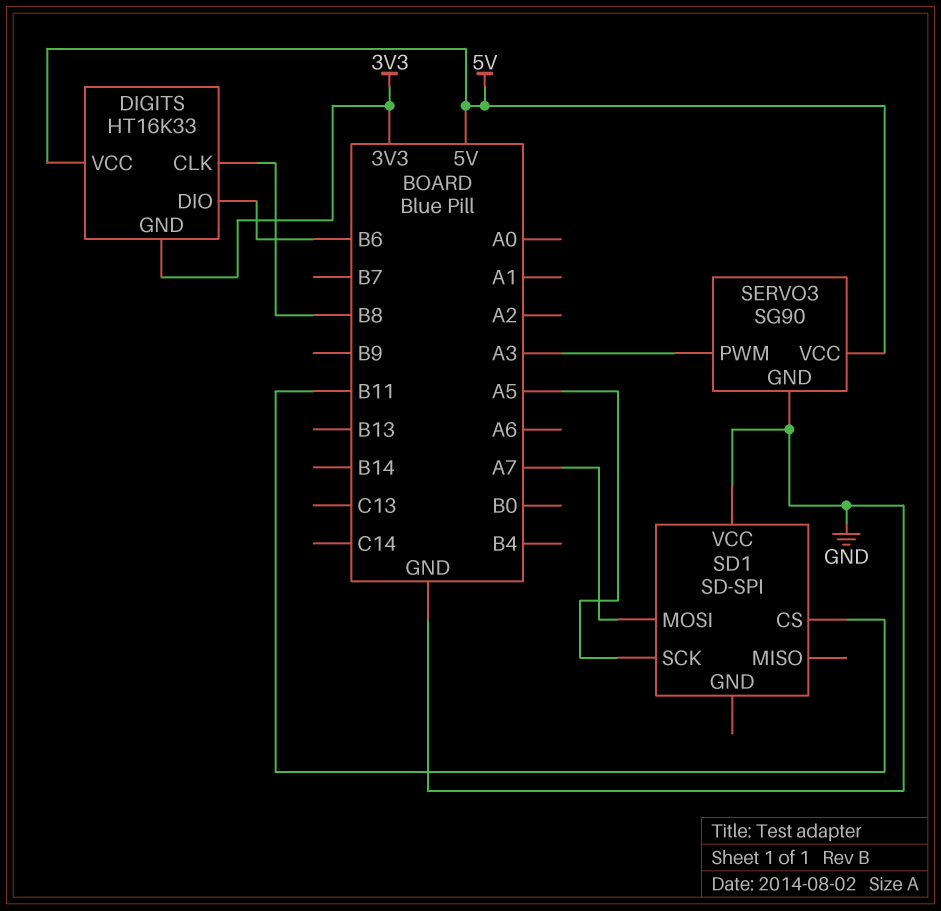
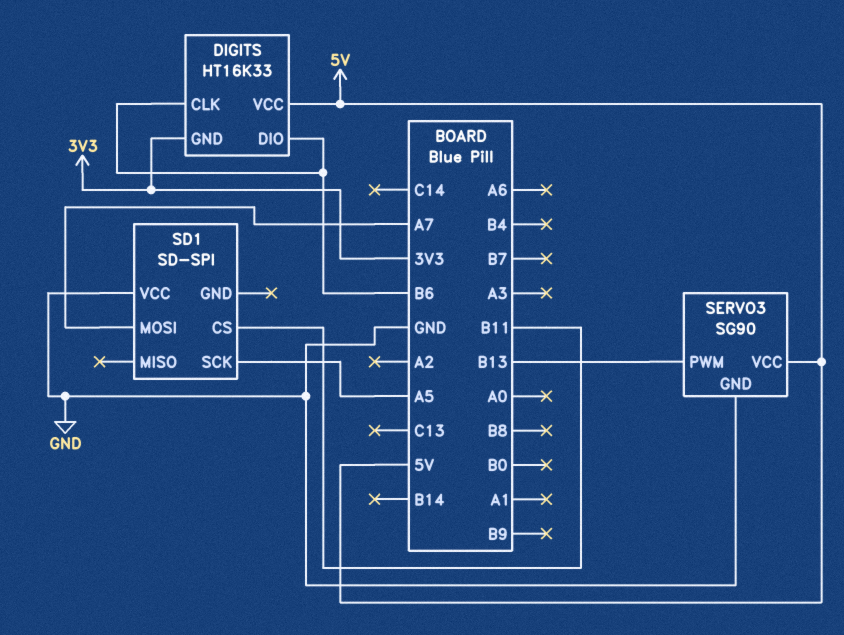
DIGITS pin CLK: B8 -> B6
SERVO3 pin PWM: A3 -> B13

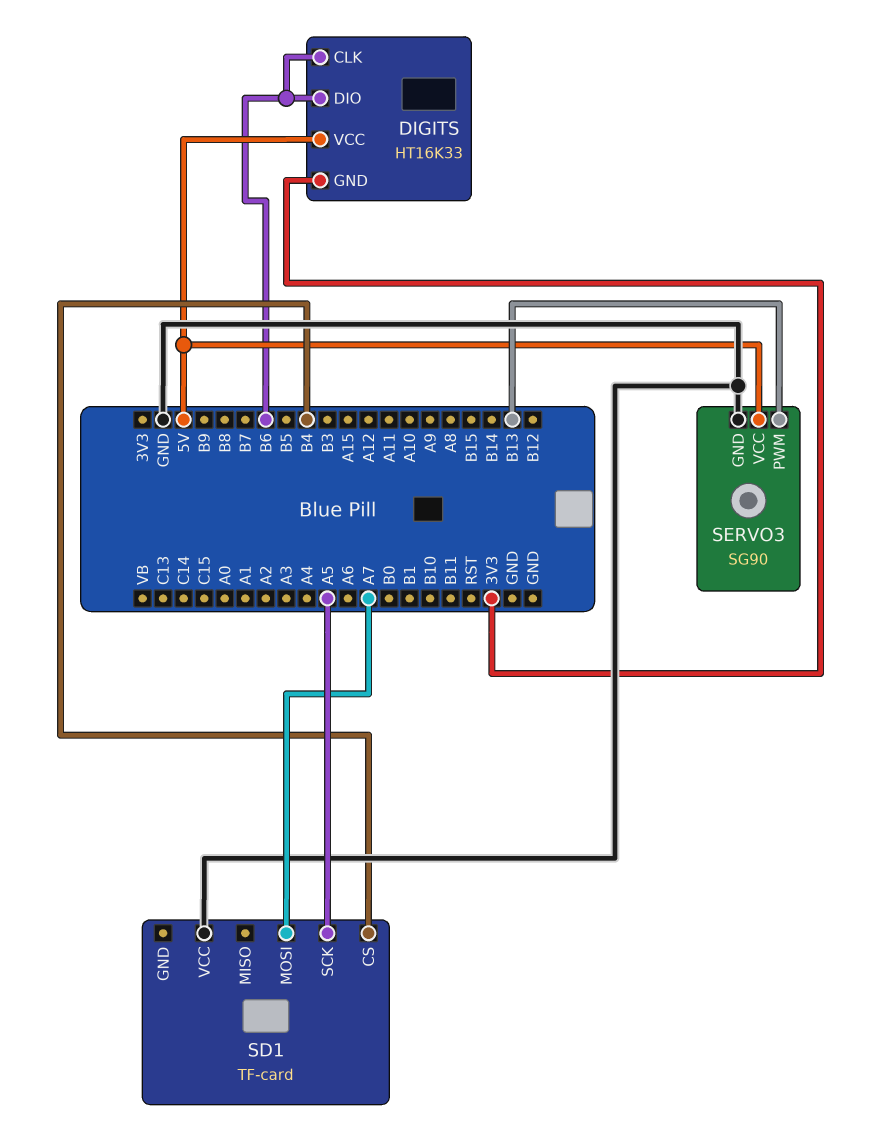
SD1: SD-SPI -> TF-card
SD1 pin CS: B11 -> B4

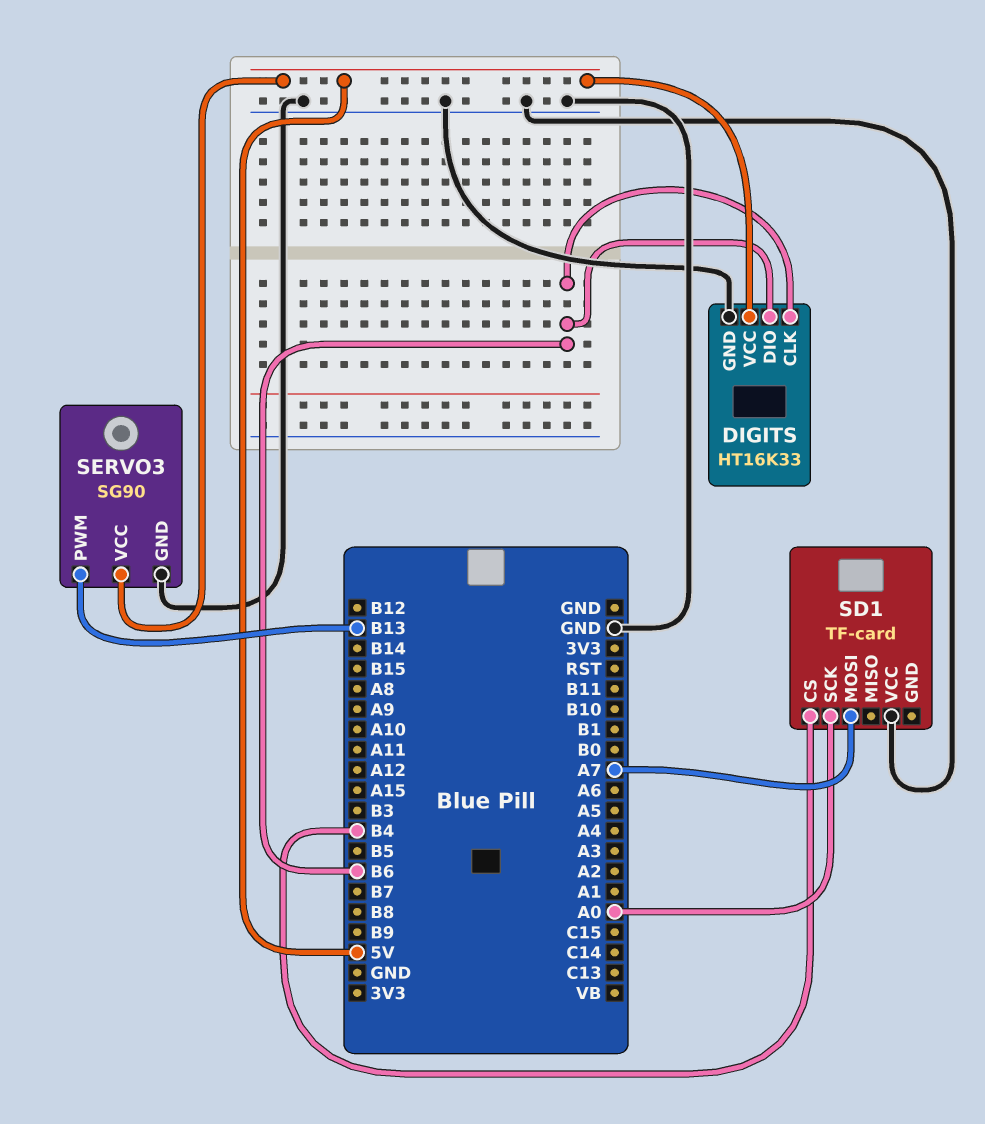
DIGITS pin GND: 3V3 -> GND
SD1 pin SCK: A5 -> A0

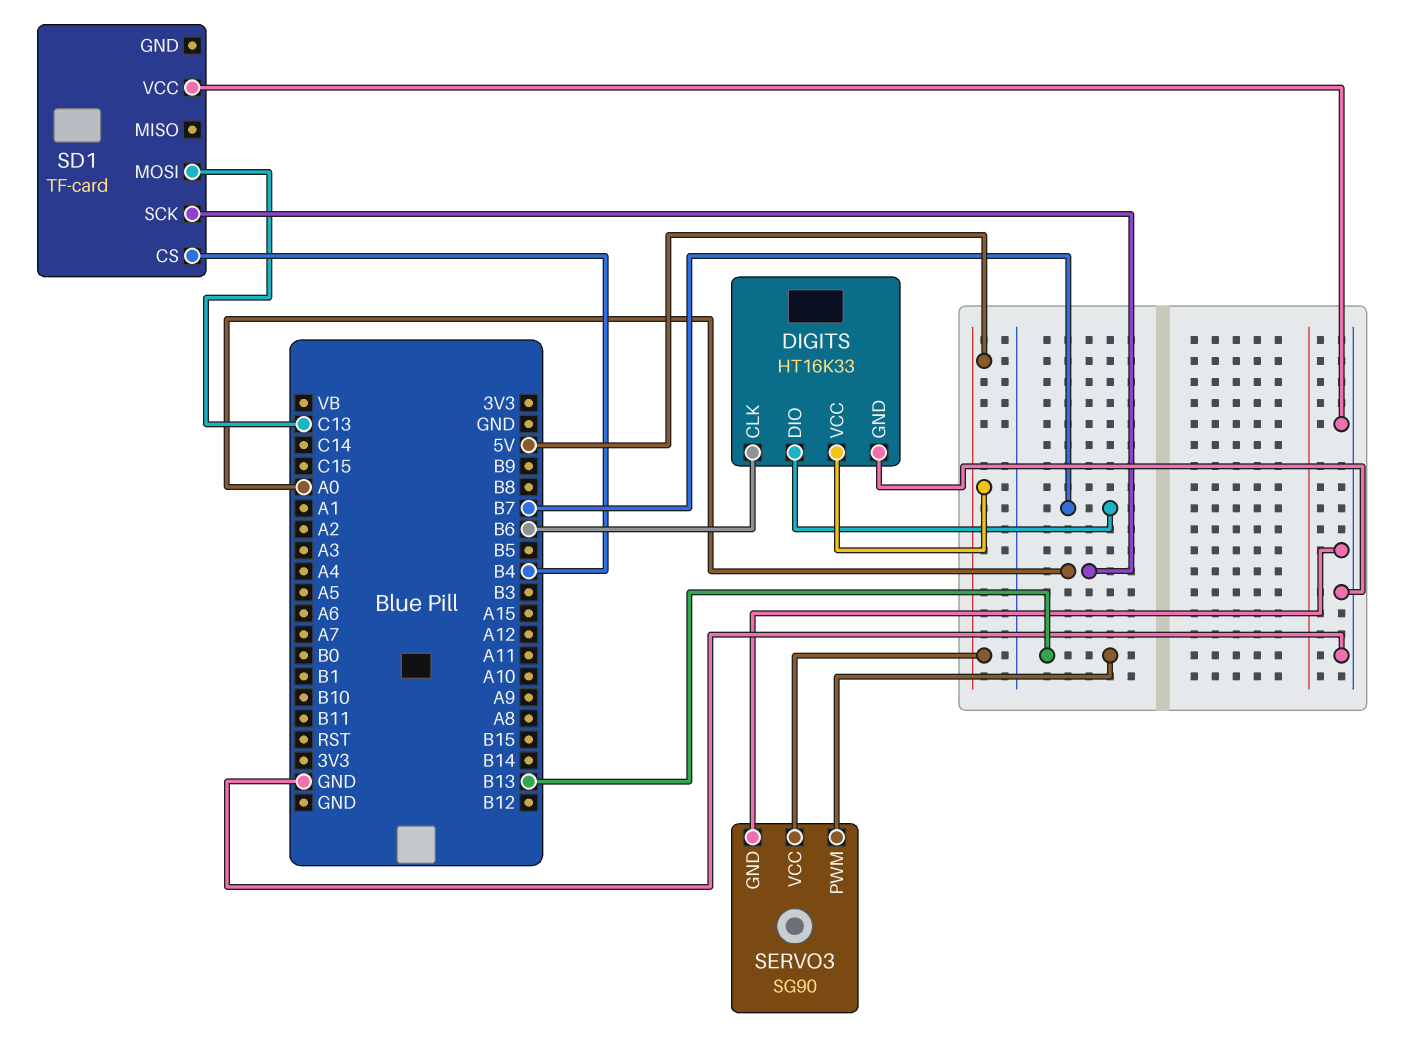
DIGITS pin DIO: B6 -> B7
SD1 pin MOSI: A7 -> C13

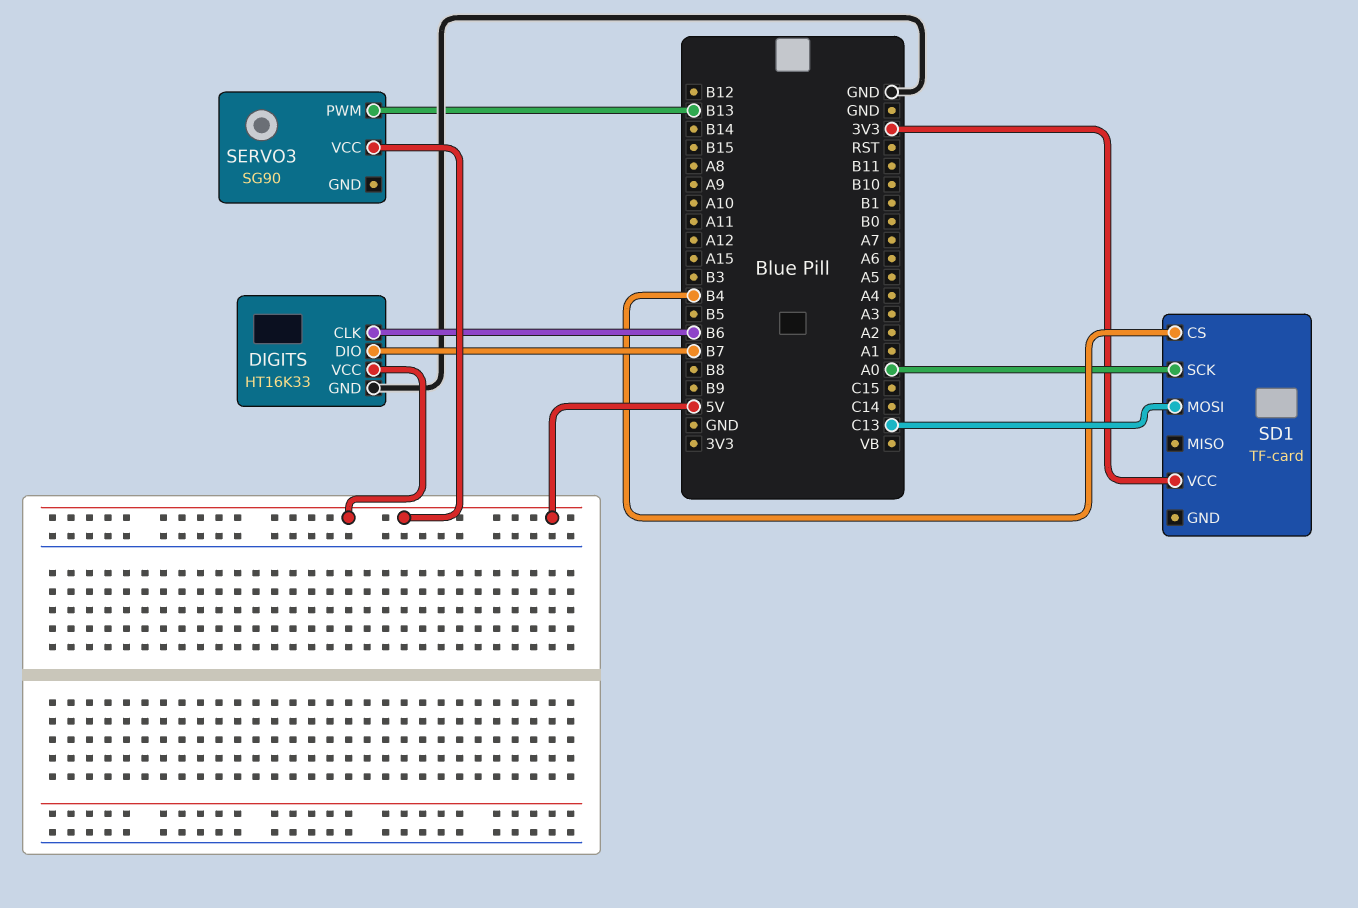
SD1 pin VCC: GND -> 3V3
SERVO3 pin GND: GND -> none

